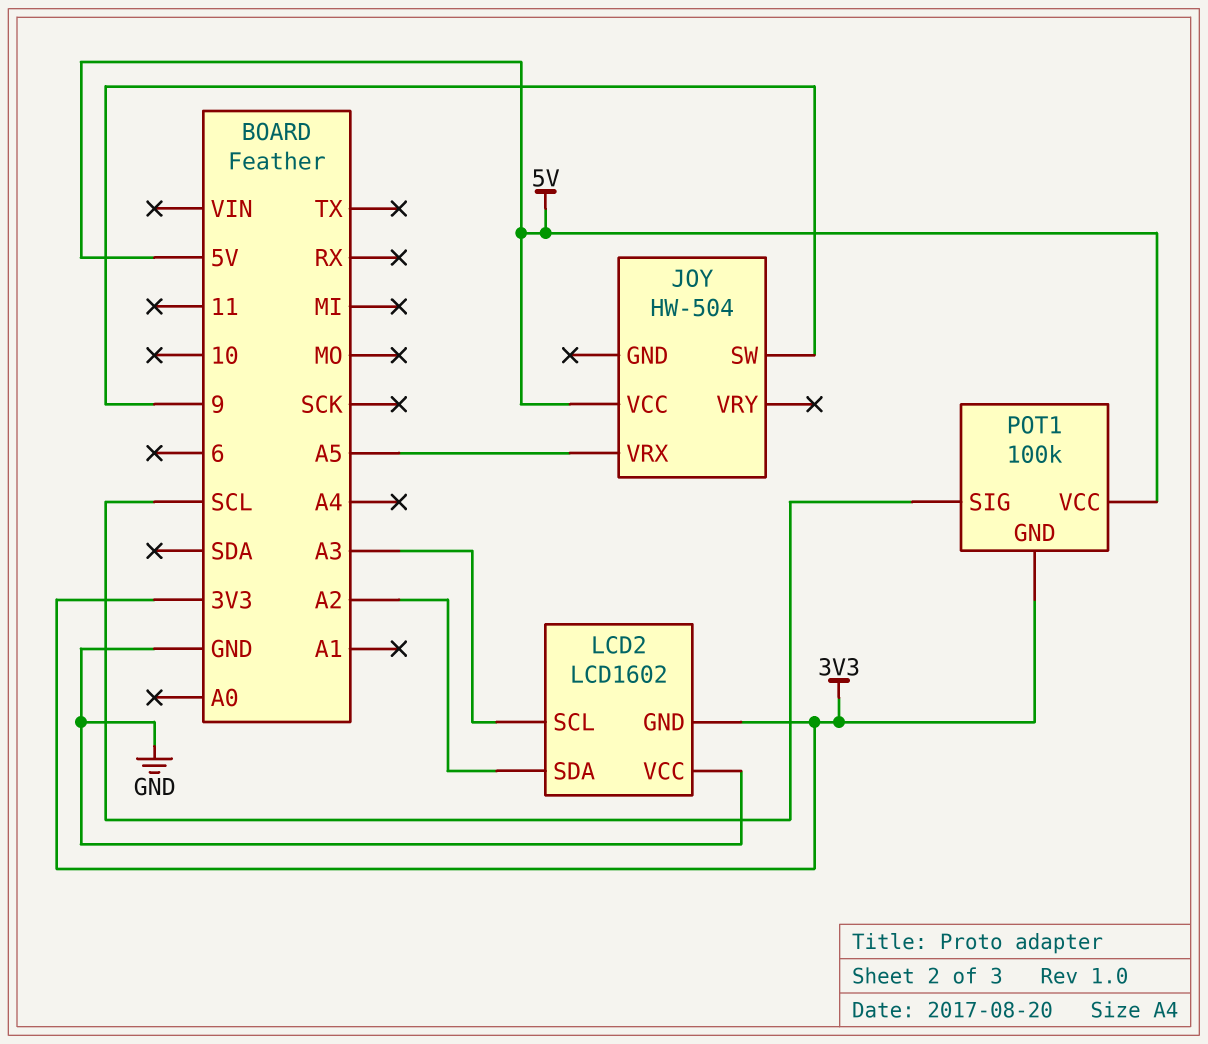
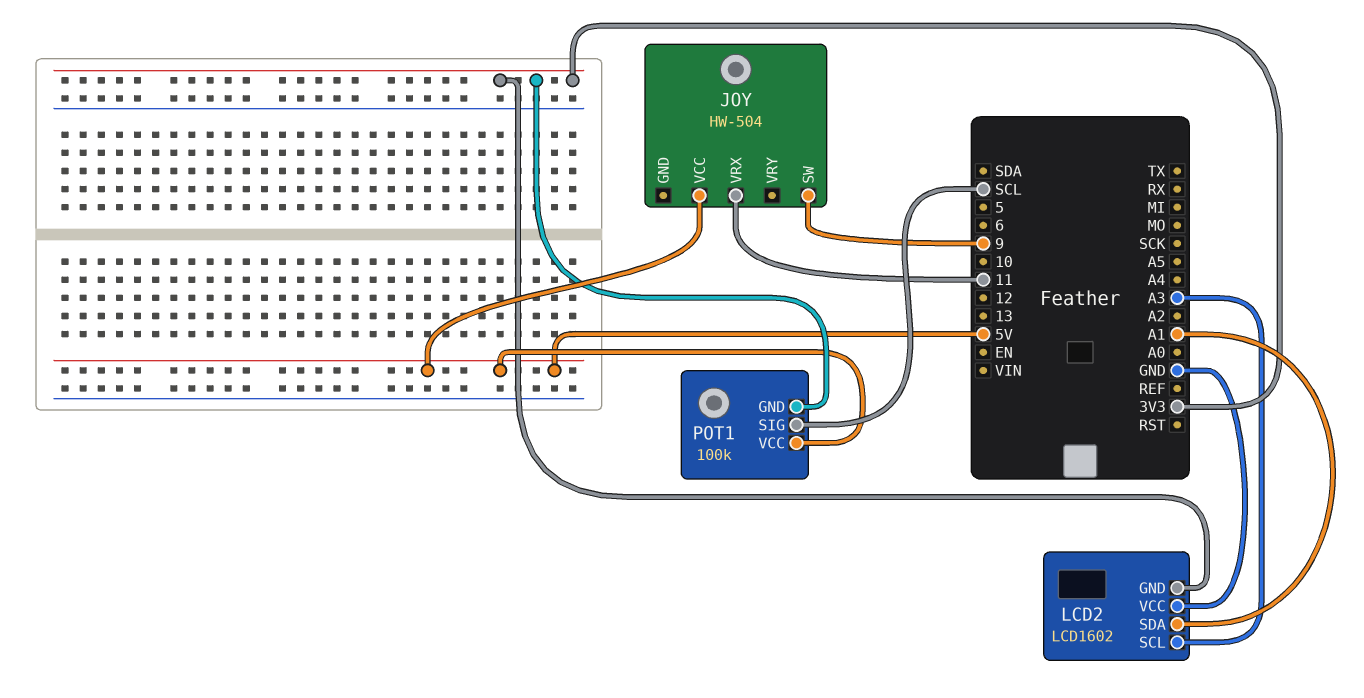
JOY pin VRX: A5 -> 11
LCD2 pin SDA: A2 -> A1

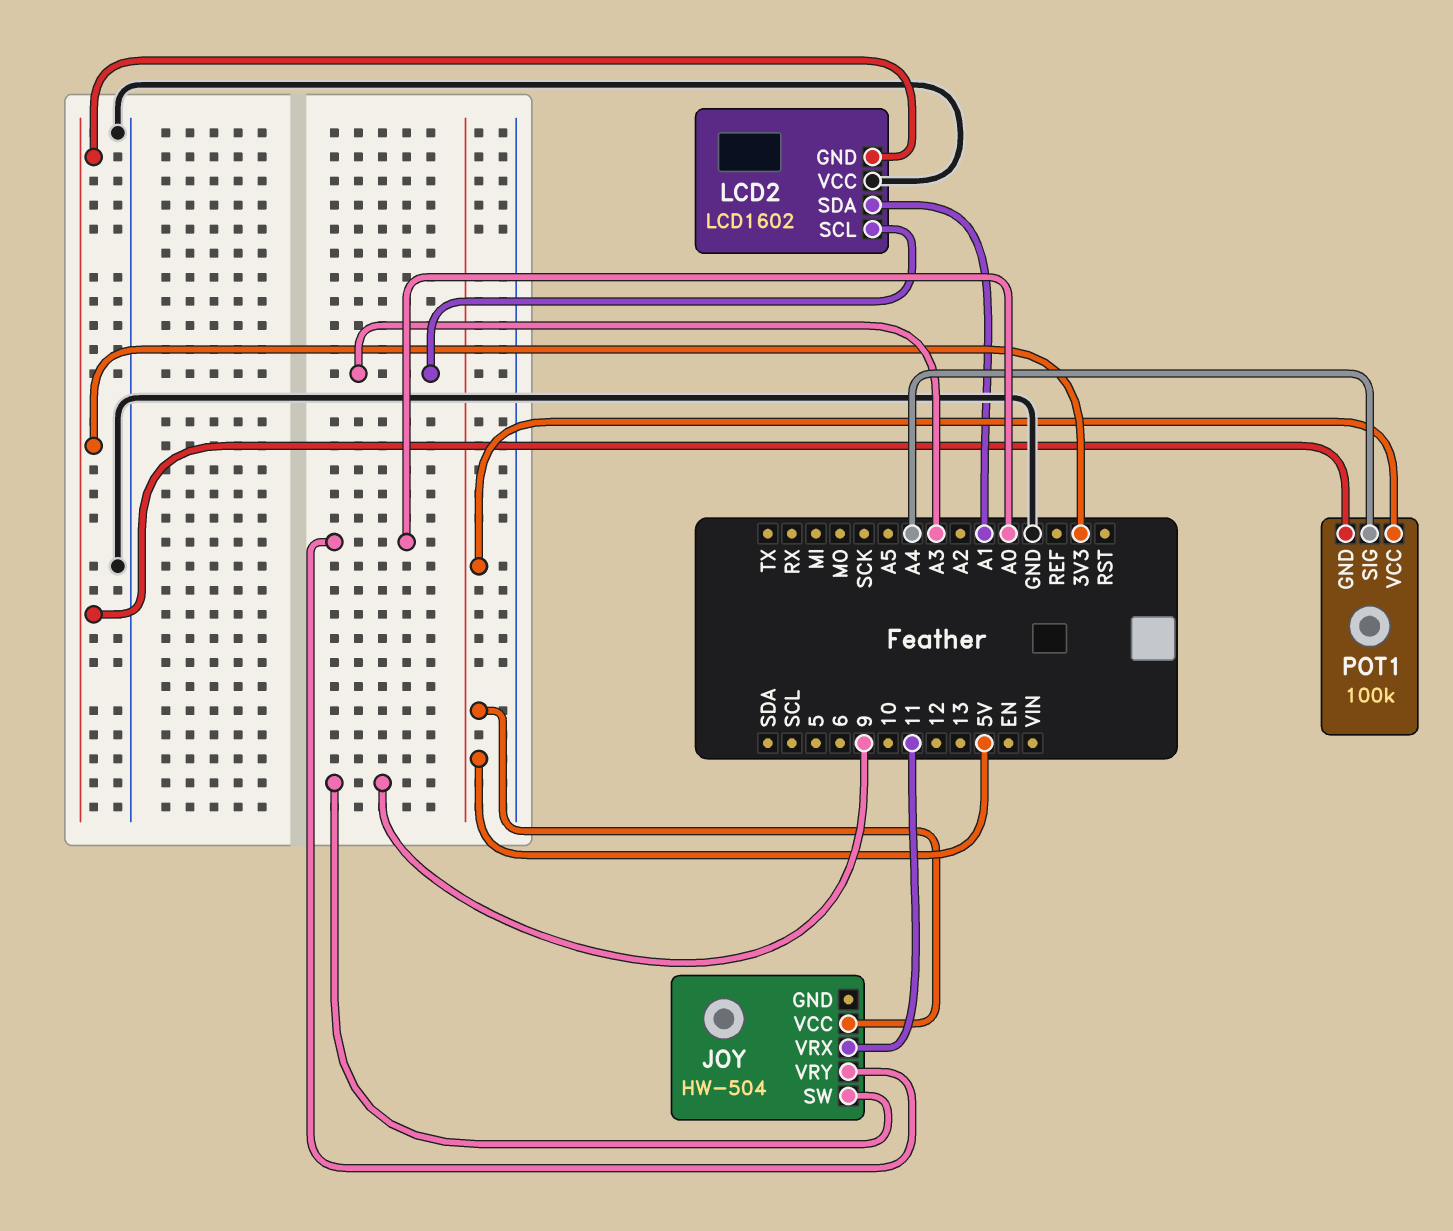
JOY pin VRY: none -> A0
POT1 pin SIG: SCL -> A4

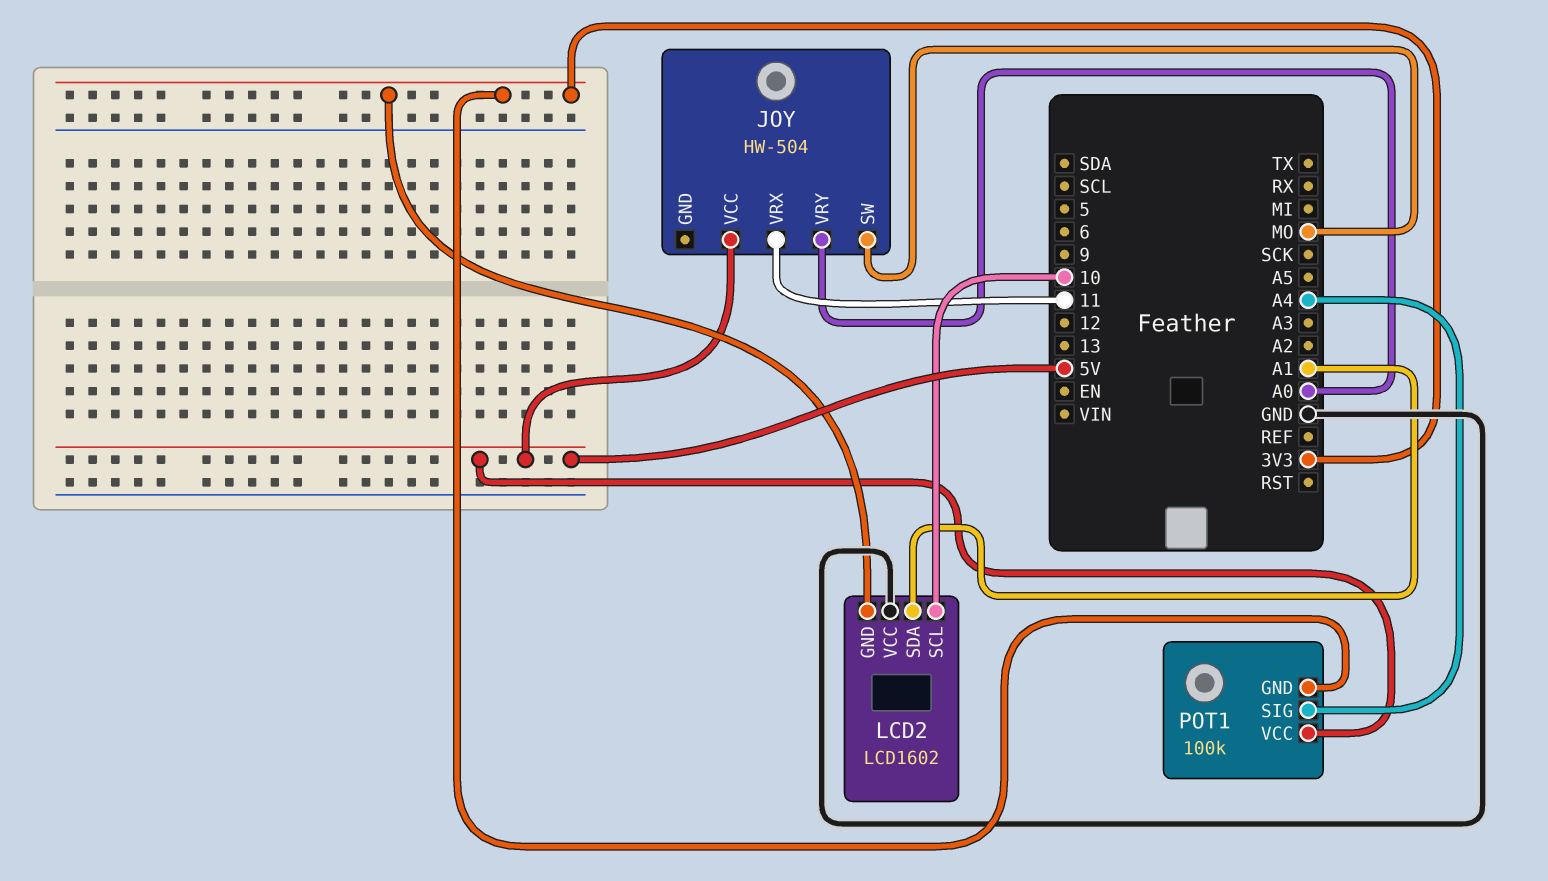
JOY pin SW: 9 -> MO
LCD2 pin SCL: A3 -> 10

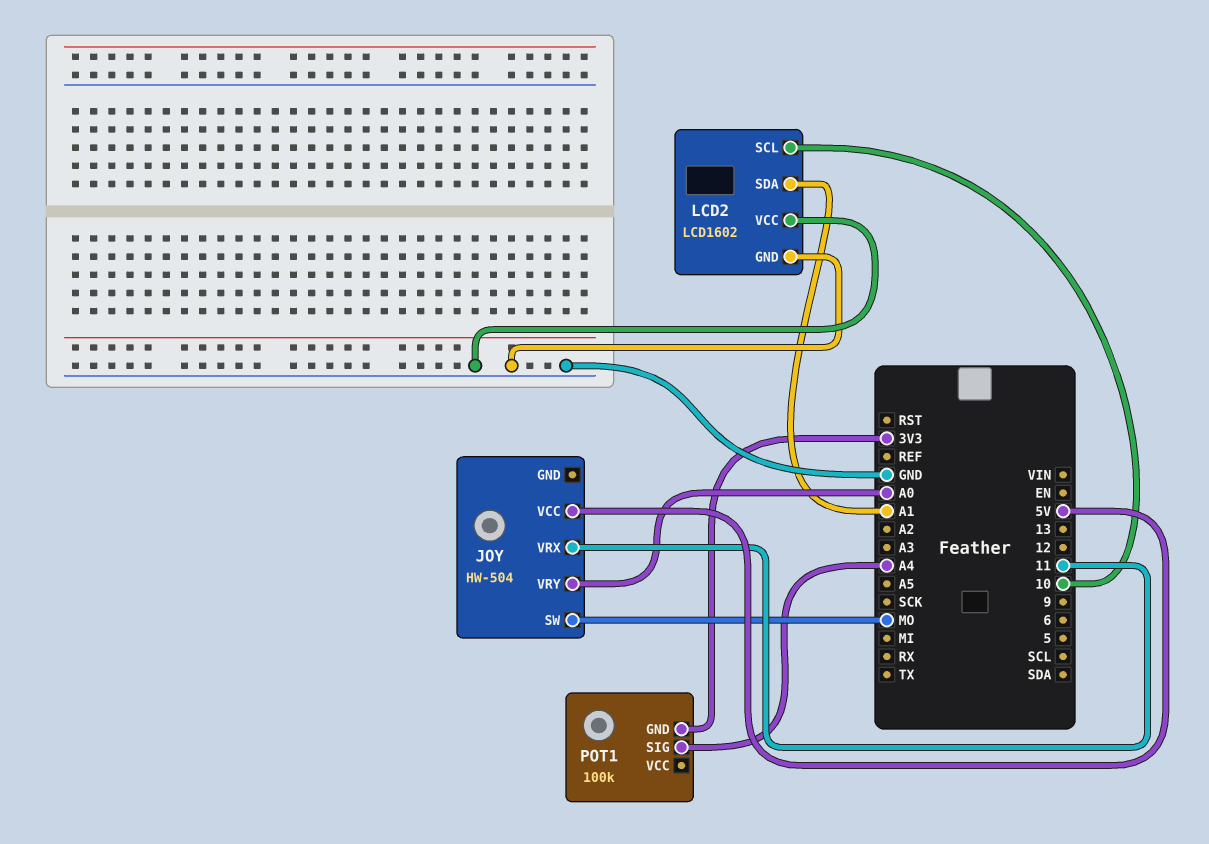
LCD2 pin GND: 3V3 -> GND
POT1 pin VCC: 5V -> none

